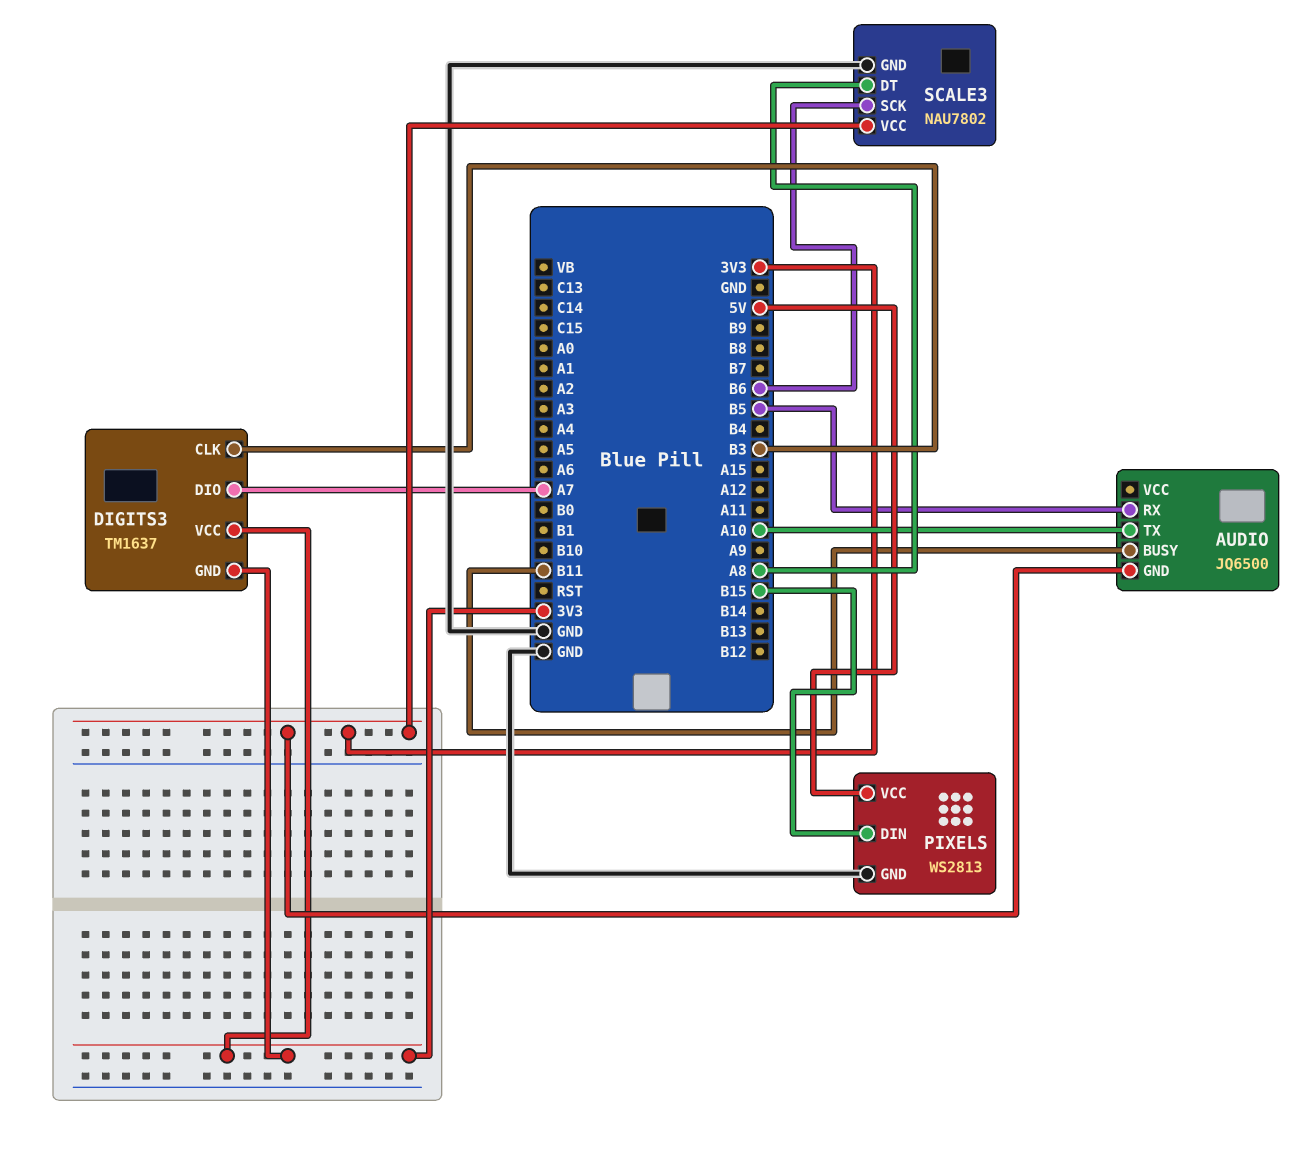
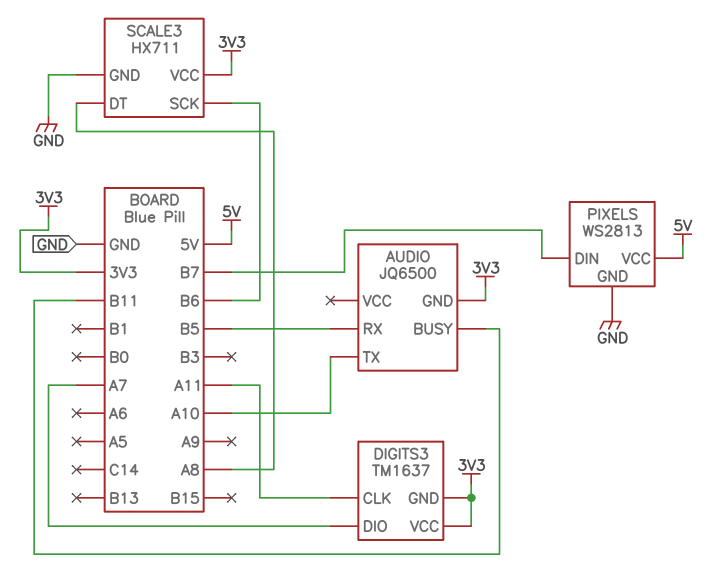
DIGITS3 pin CLK: B3 -> A11
PIXELS pin DIN: B15 -> B7
SCALE3: NAU7802 -> HX711

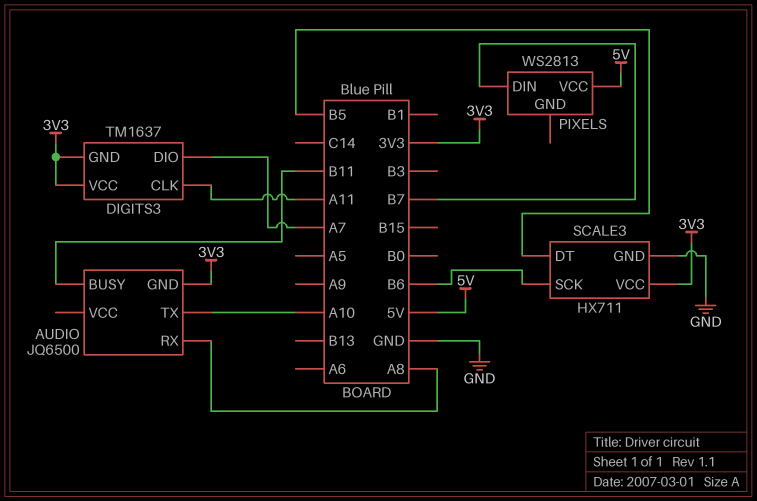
AUDIO pin RX: B5 -> A8
PIXELS pin GND: GND -> none
SCALE3 pin DT: A8 -> B5

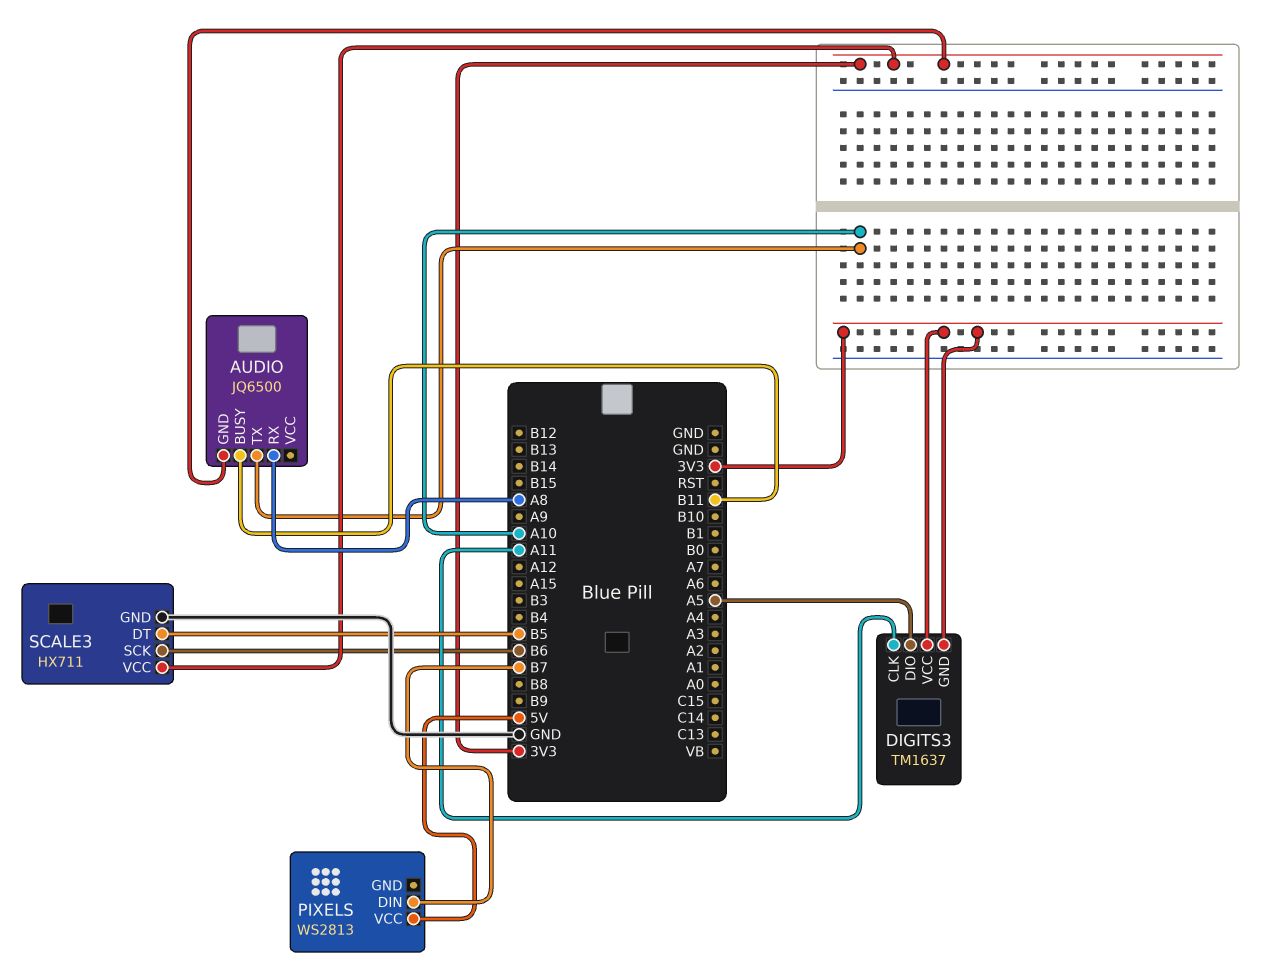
DIGITS3 pin DIO: A7 -> A5

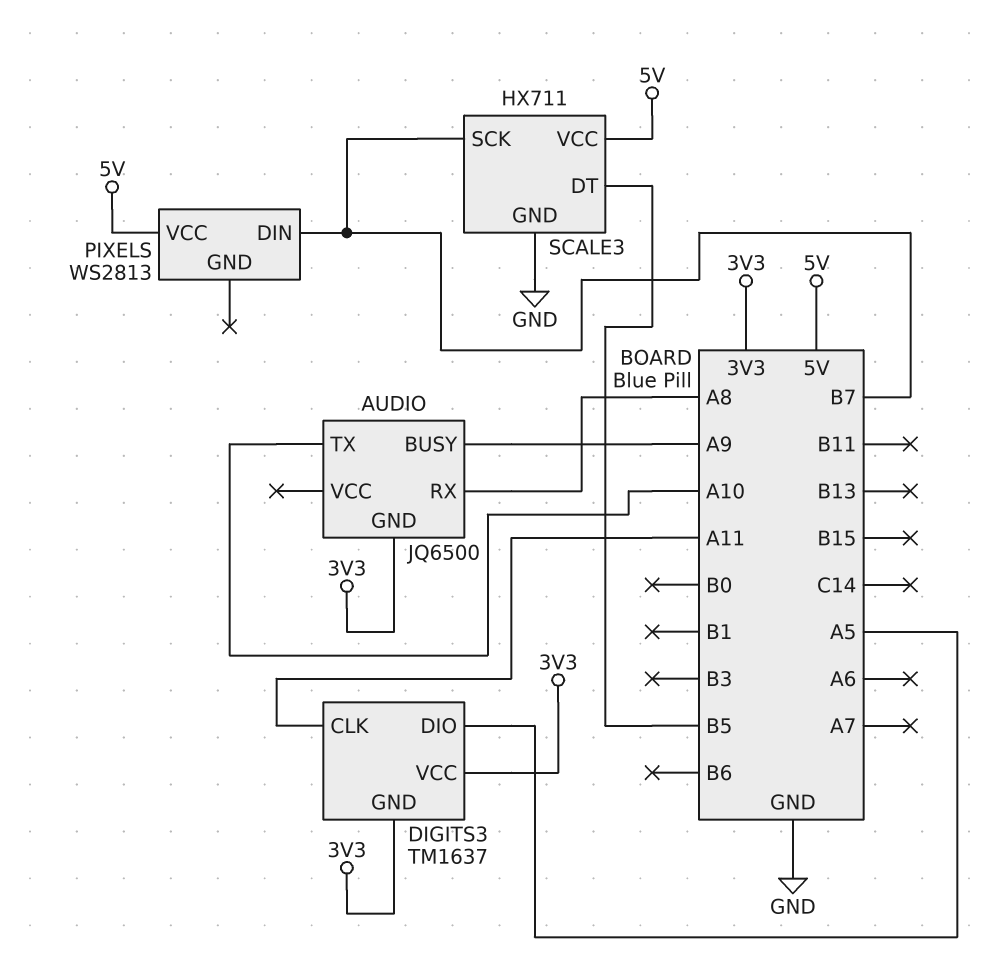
AUDIO pin BUSY: B11 -> A9
SCALE3 pin SCK: B6 -> B7
SCALE3 pin VCC: 3V3 -> 5V

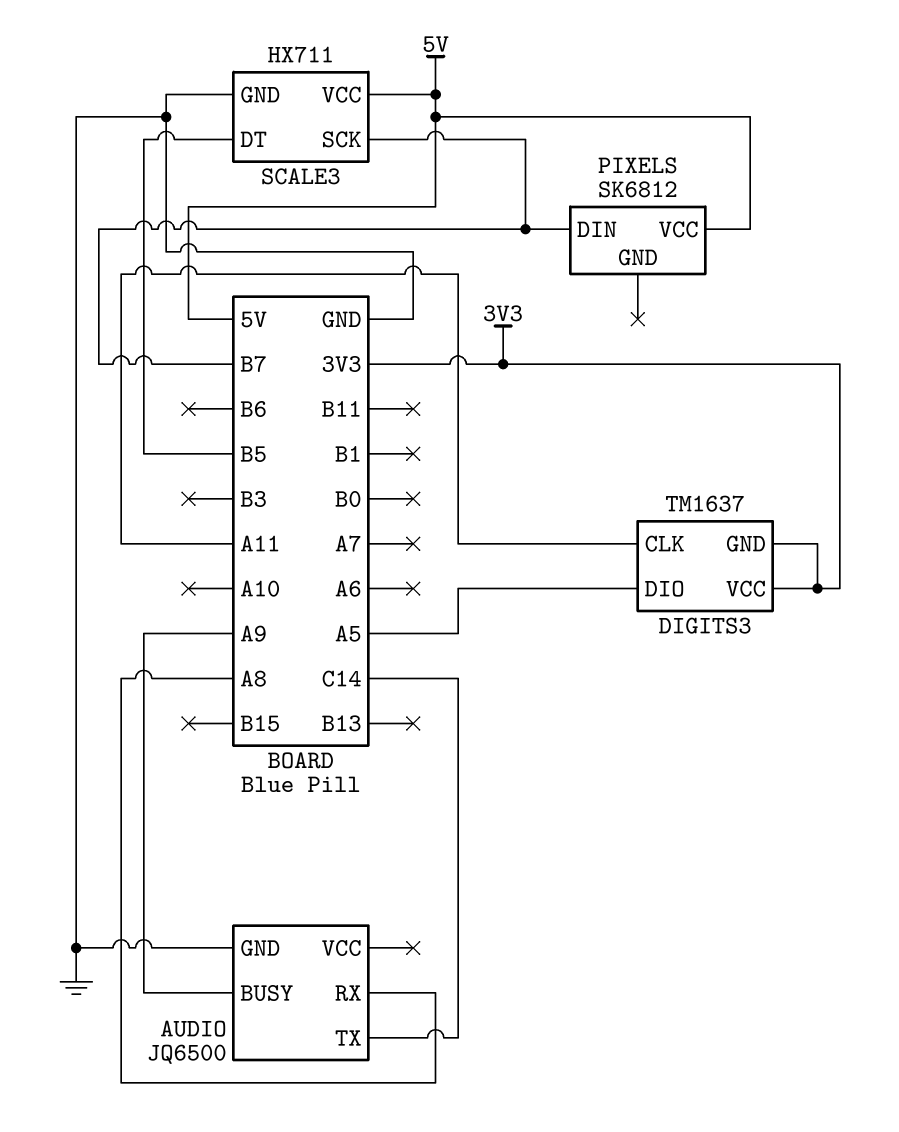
AUDIO pin GND: 3V3 -> GND
AUDIO pin TX: A10 -> C14
PIXELS: WS2813 -> SK6812

